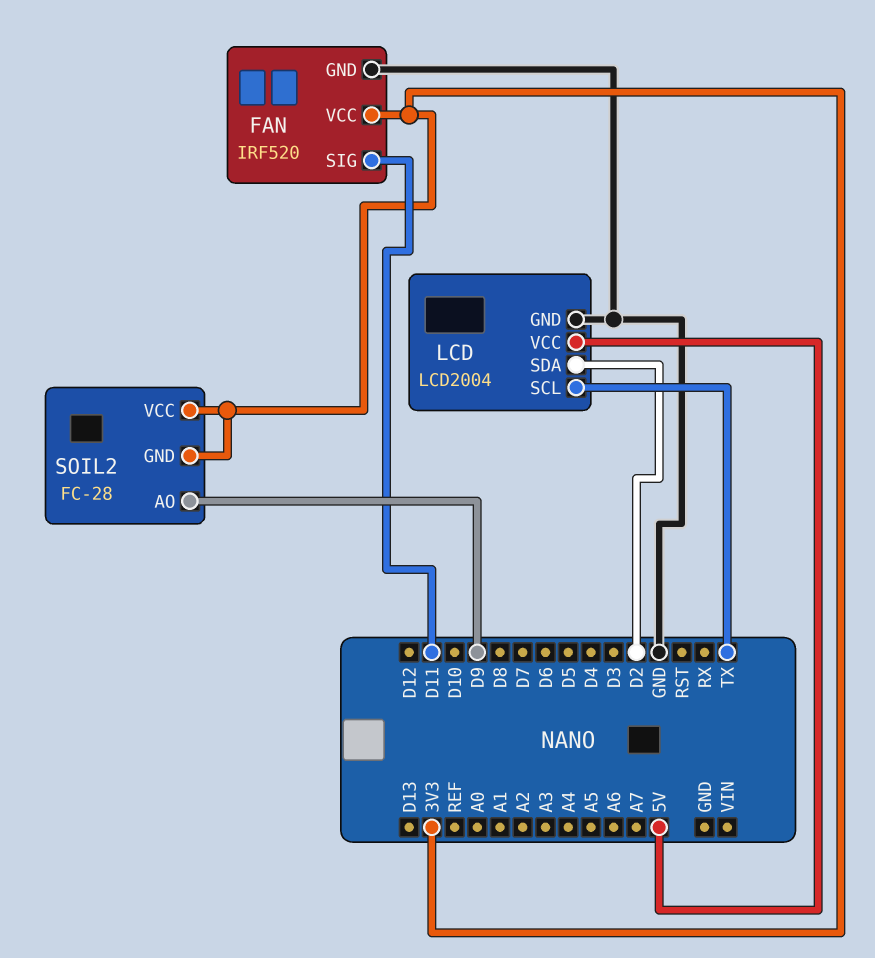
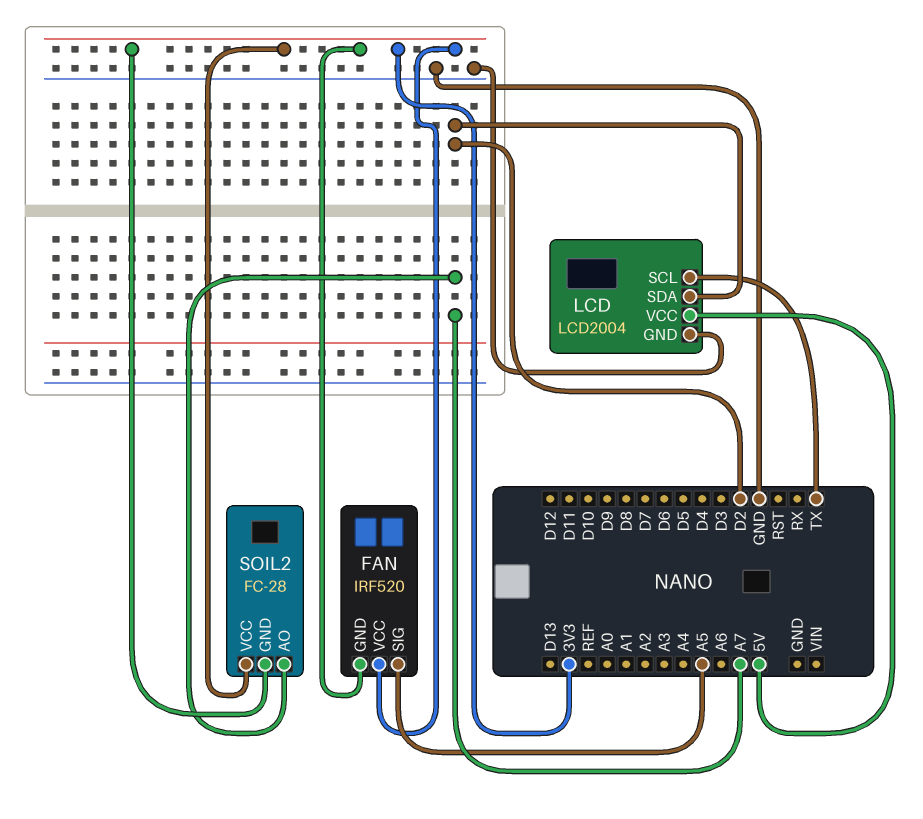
FAN pin GND: GND -> 3V3
FAN pin SIG: D11 -> A5
SOIL2 pin AO: D9 -> A7

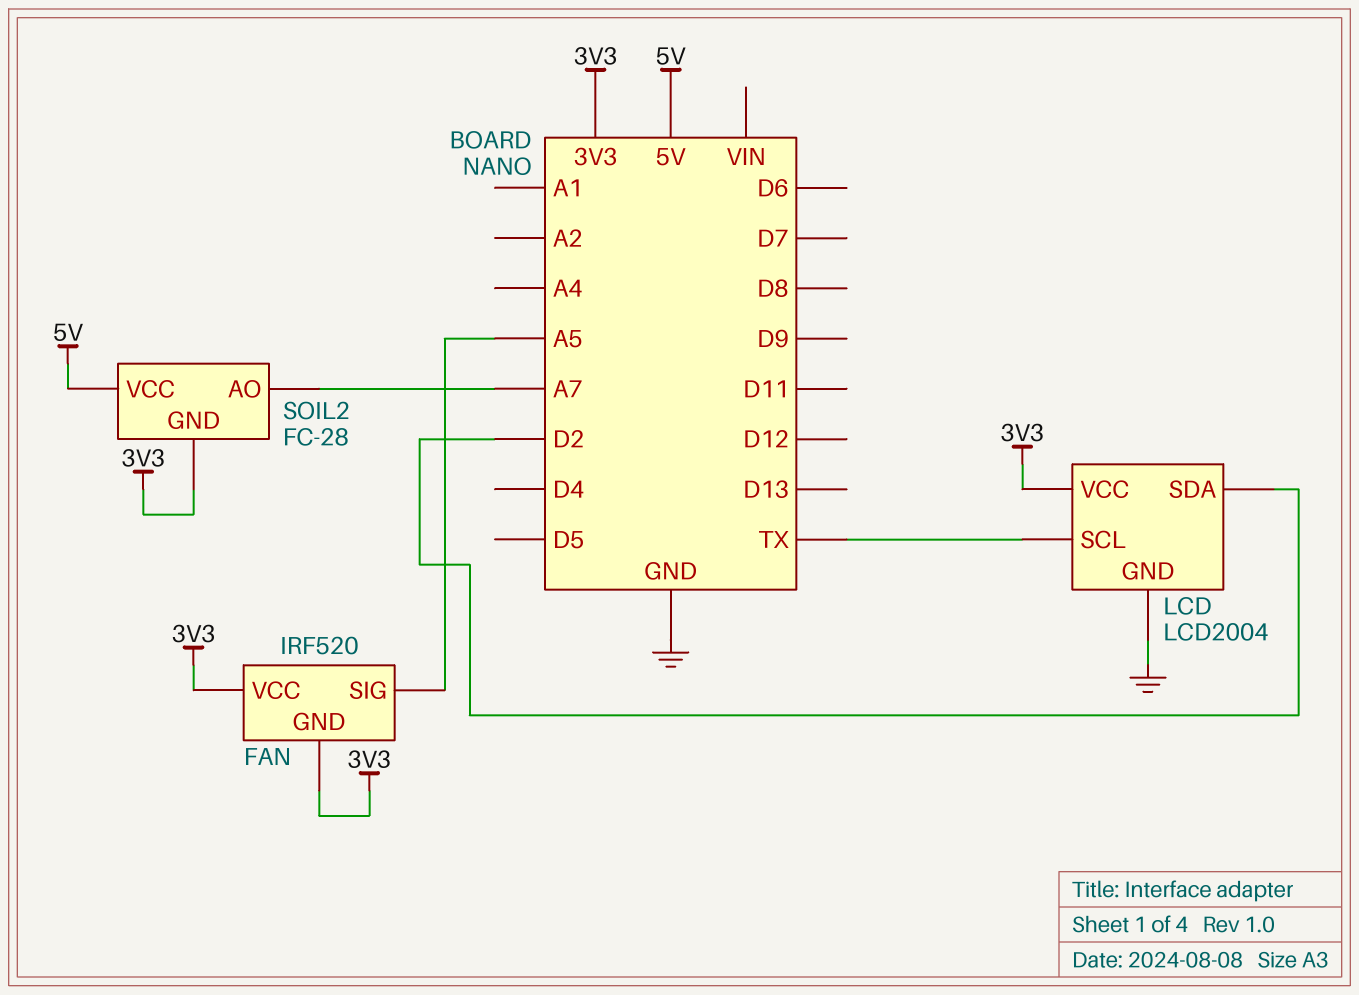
LCD pin VCC: 5V -> 3V3
SOIL2 pin VCC: 3V3 -> 5V

